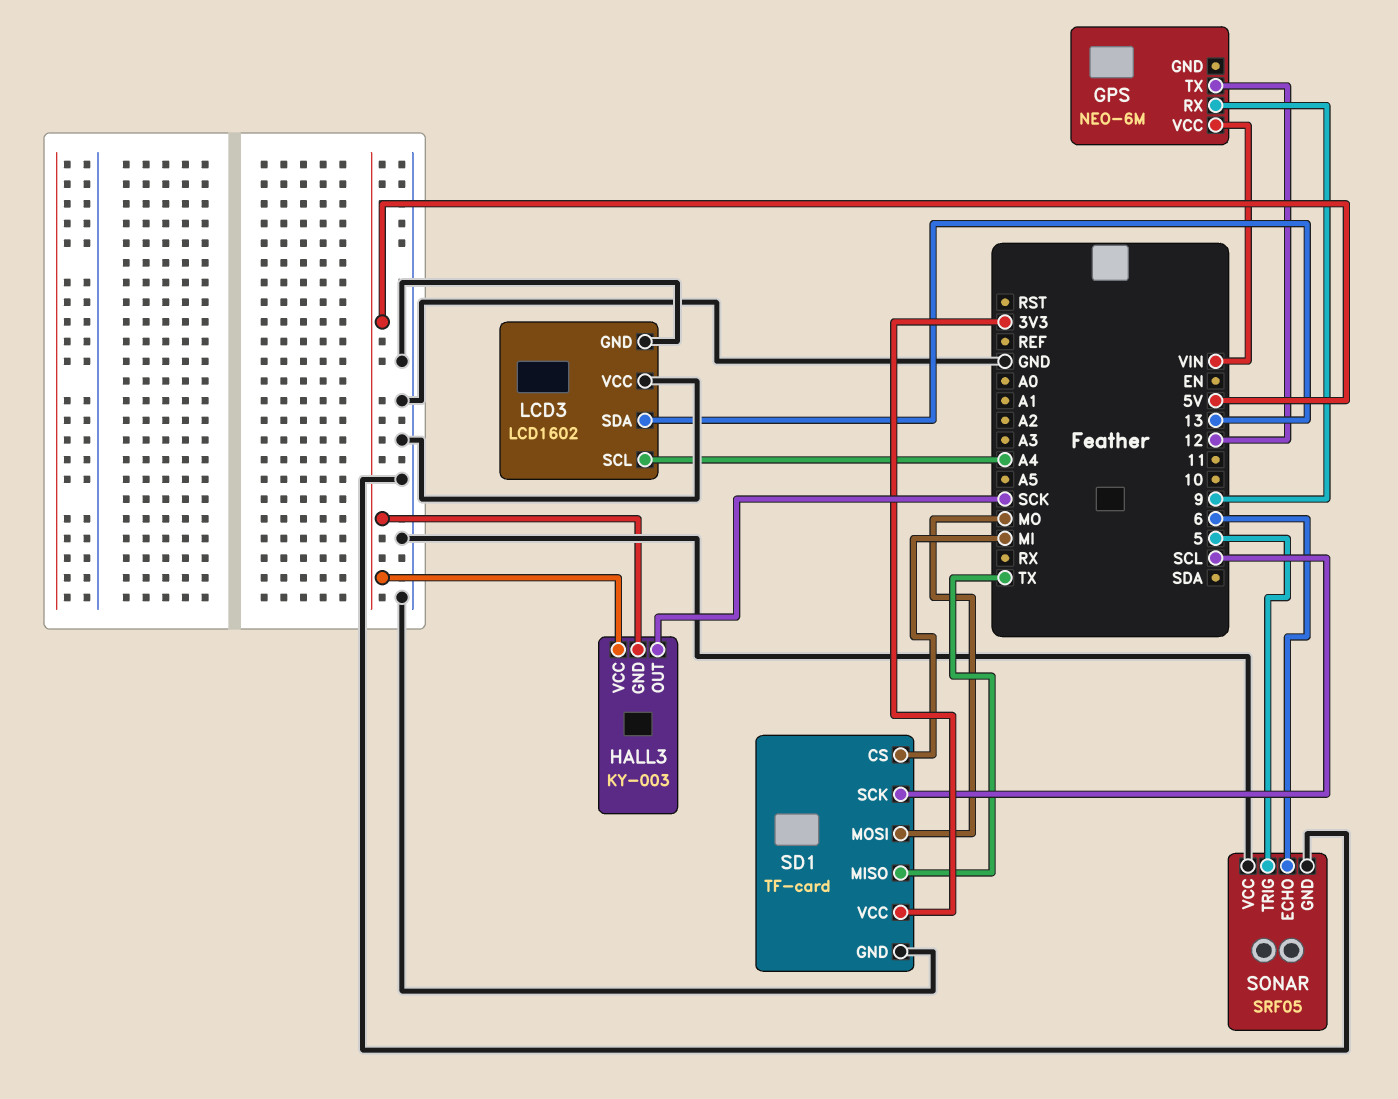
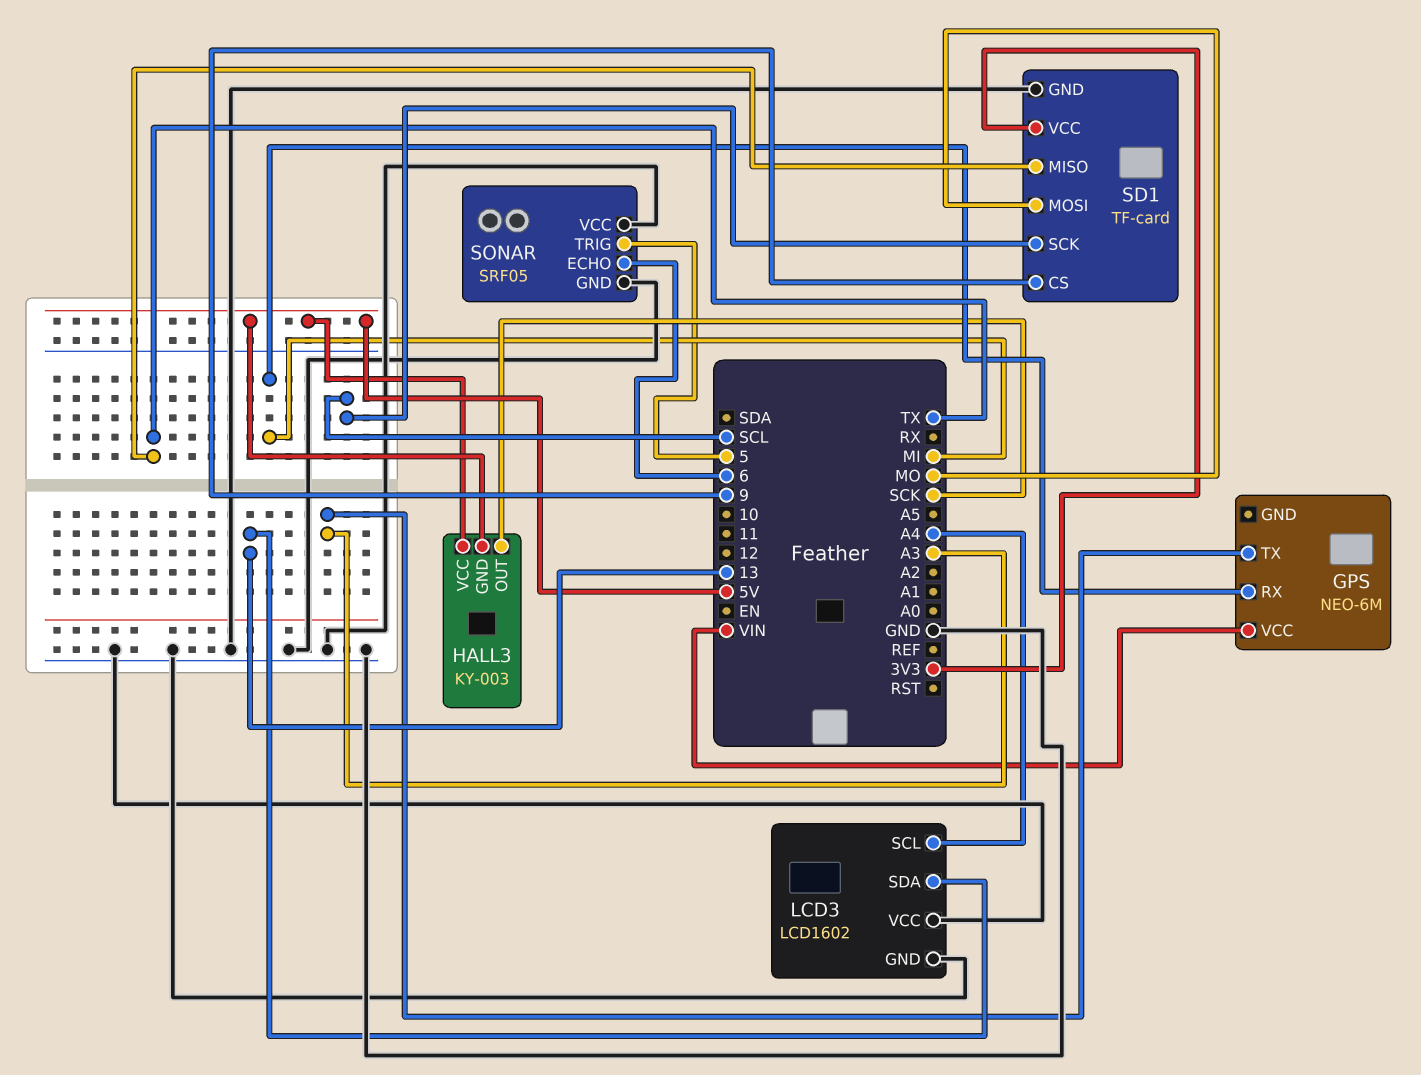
GPS pin RX: 9 -> MI
GPS pin TX: 12 -> A3
SD1 pin CS: MI -> 9

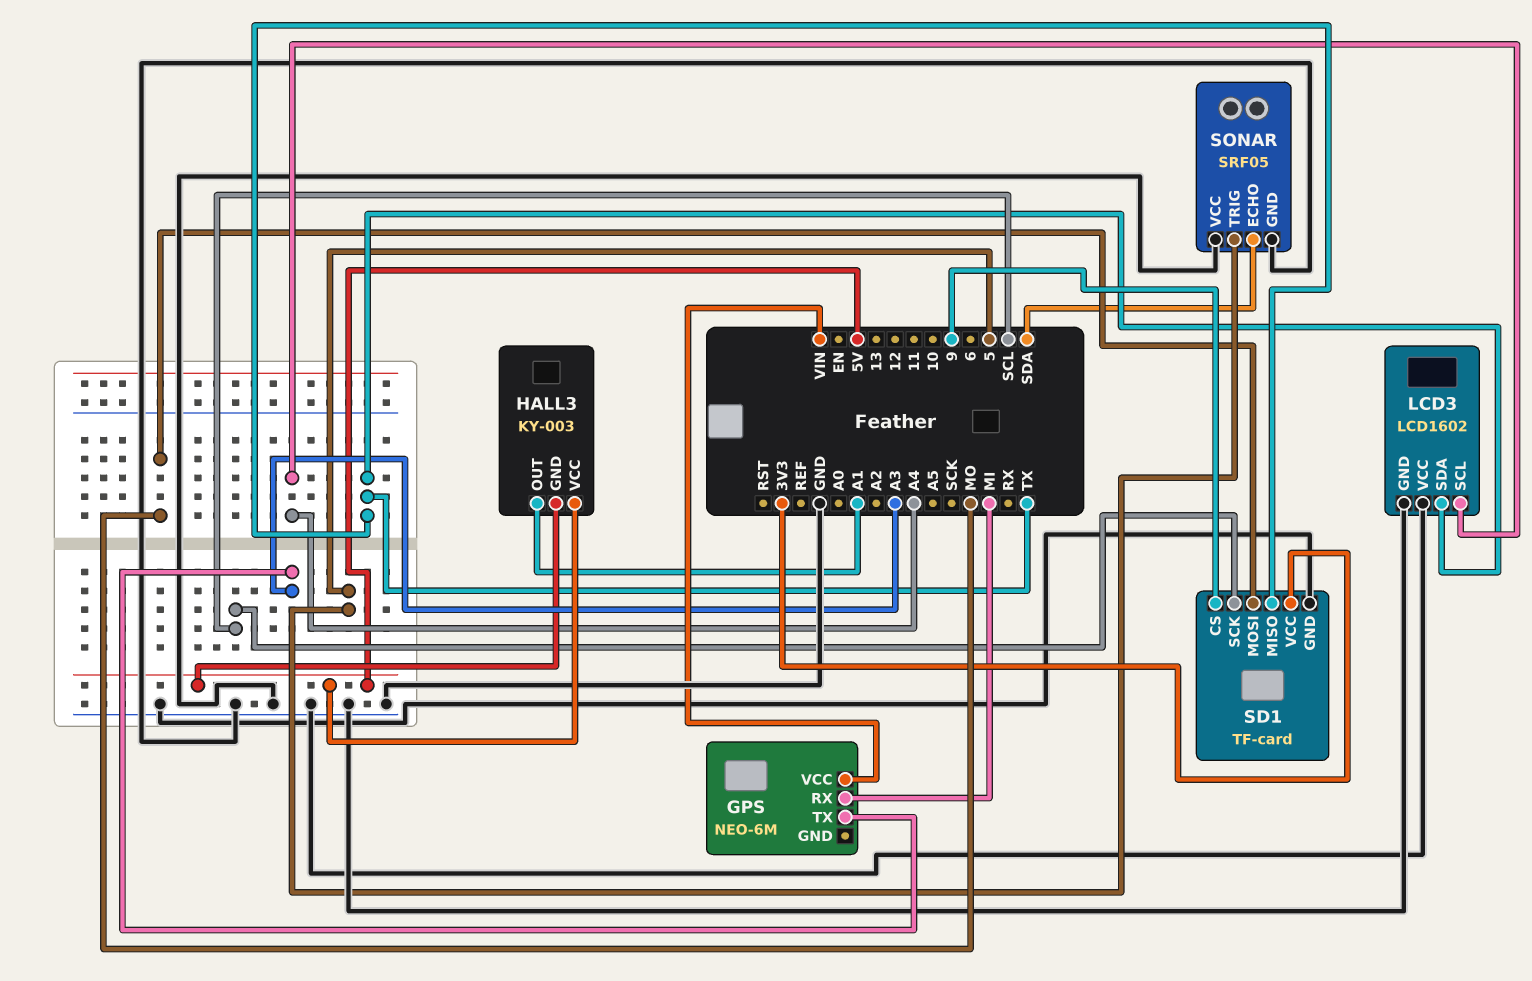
HALL3 pin OUT: SCK -> A1
LCD3 pin SDA: 13 -> TX
SONAR pin ECHO: 6 -> SDA

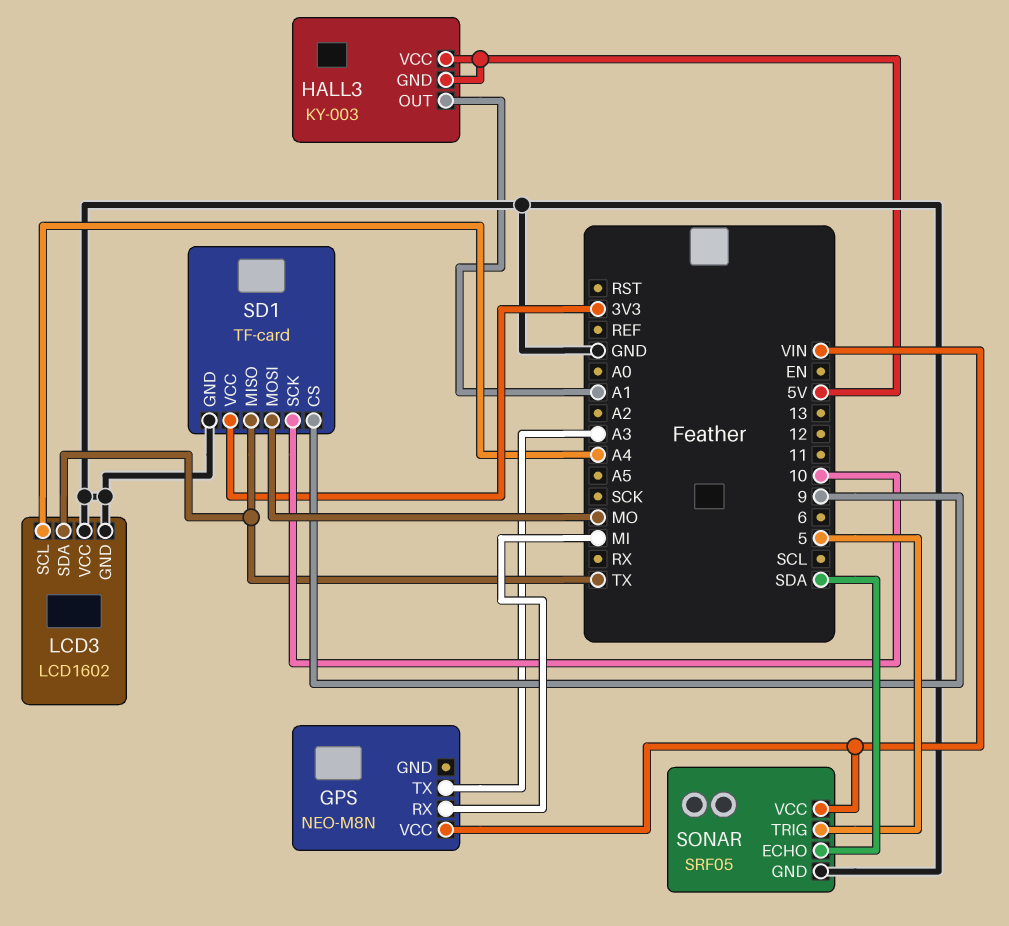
GPS: NEO-6M -> NEO-M8N
SD1 pin SCK: SCL -> 10
SONAR pin VCC: GND -> VIN

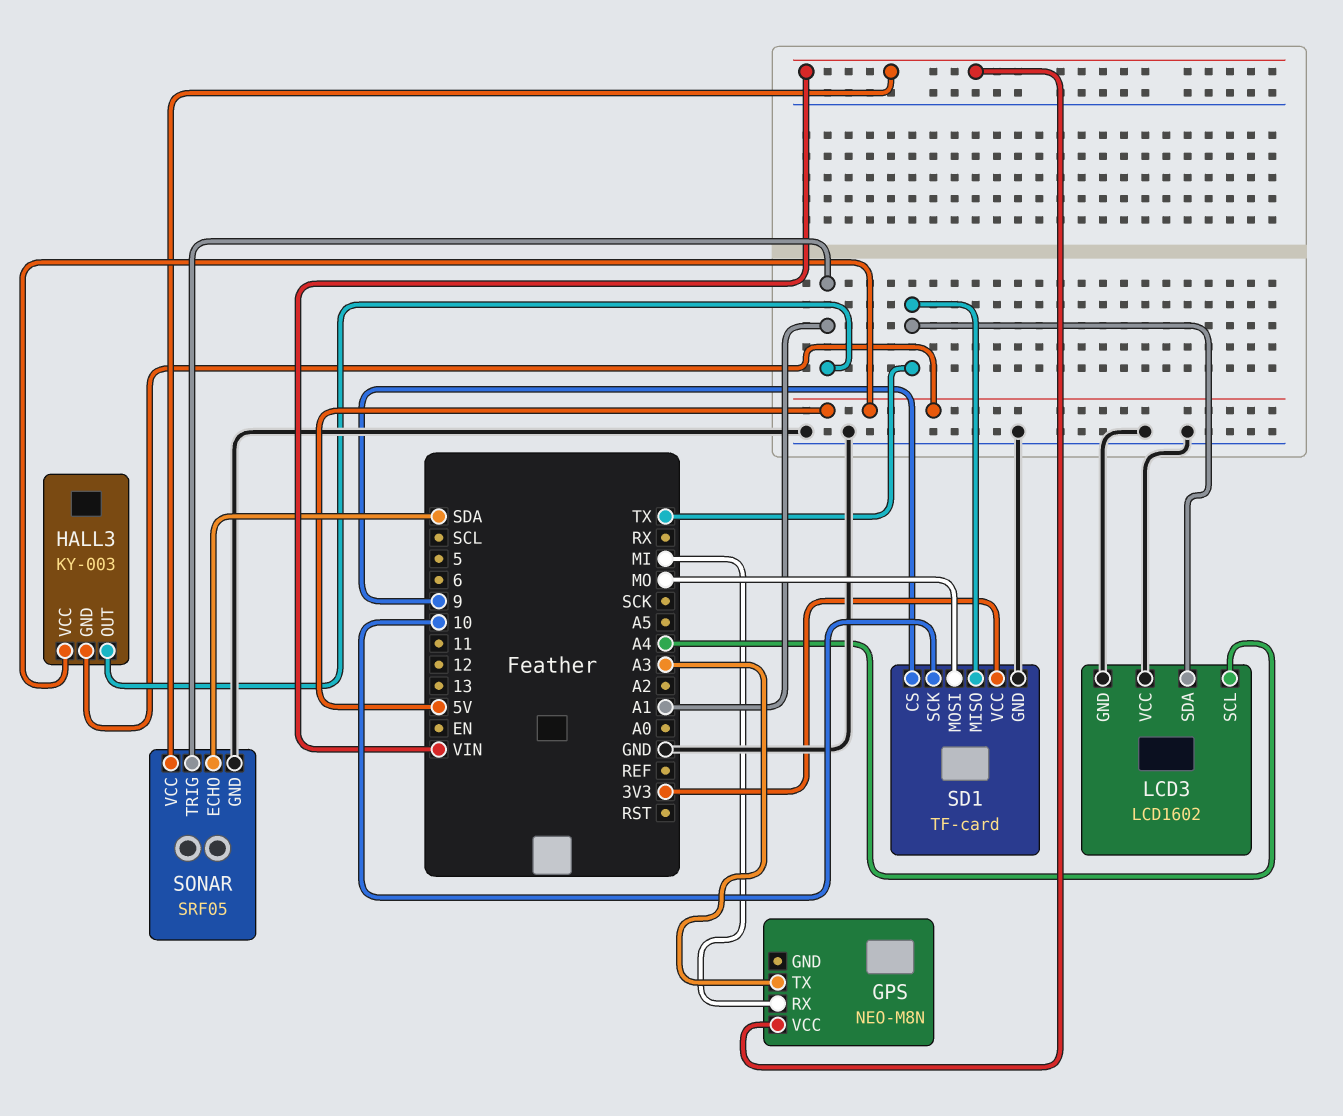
SONAR pin TRIG: 5 -> A1

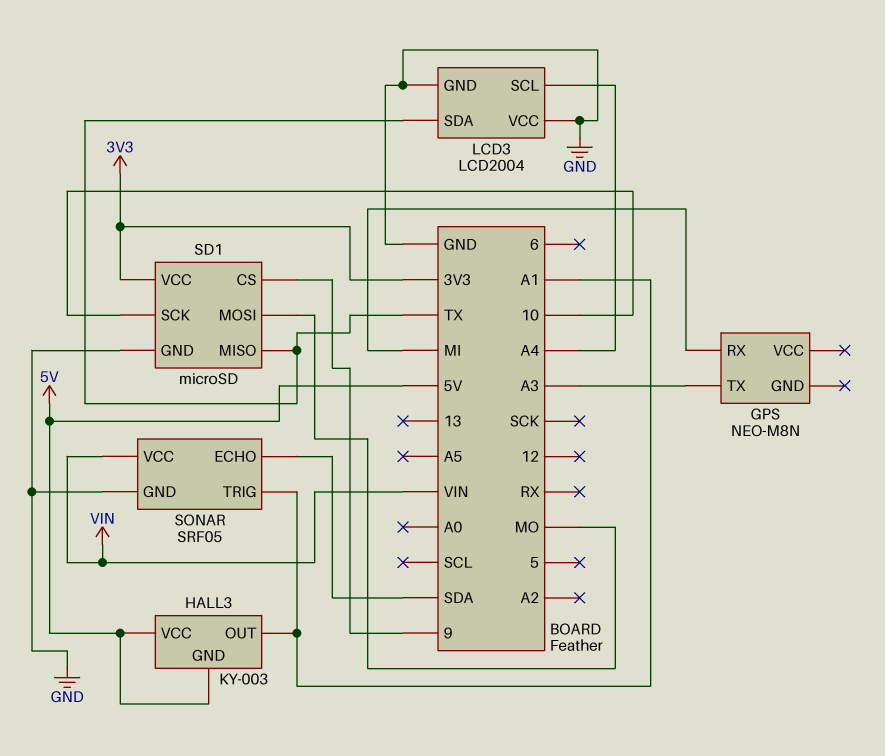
GPS pin VCC: VIN -> none
LCD3: LCD1602 -> LCD2004
SD1: TF-card -> microSD

